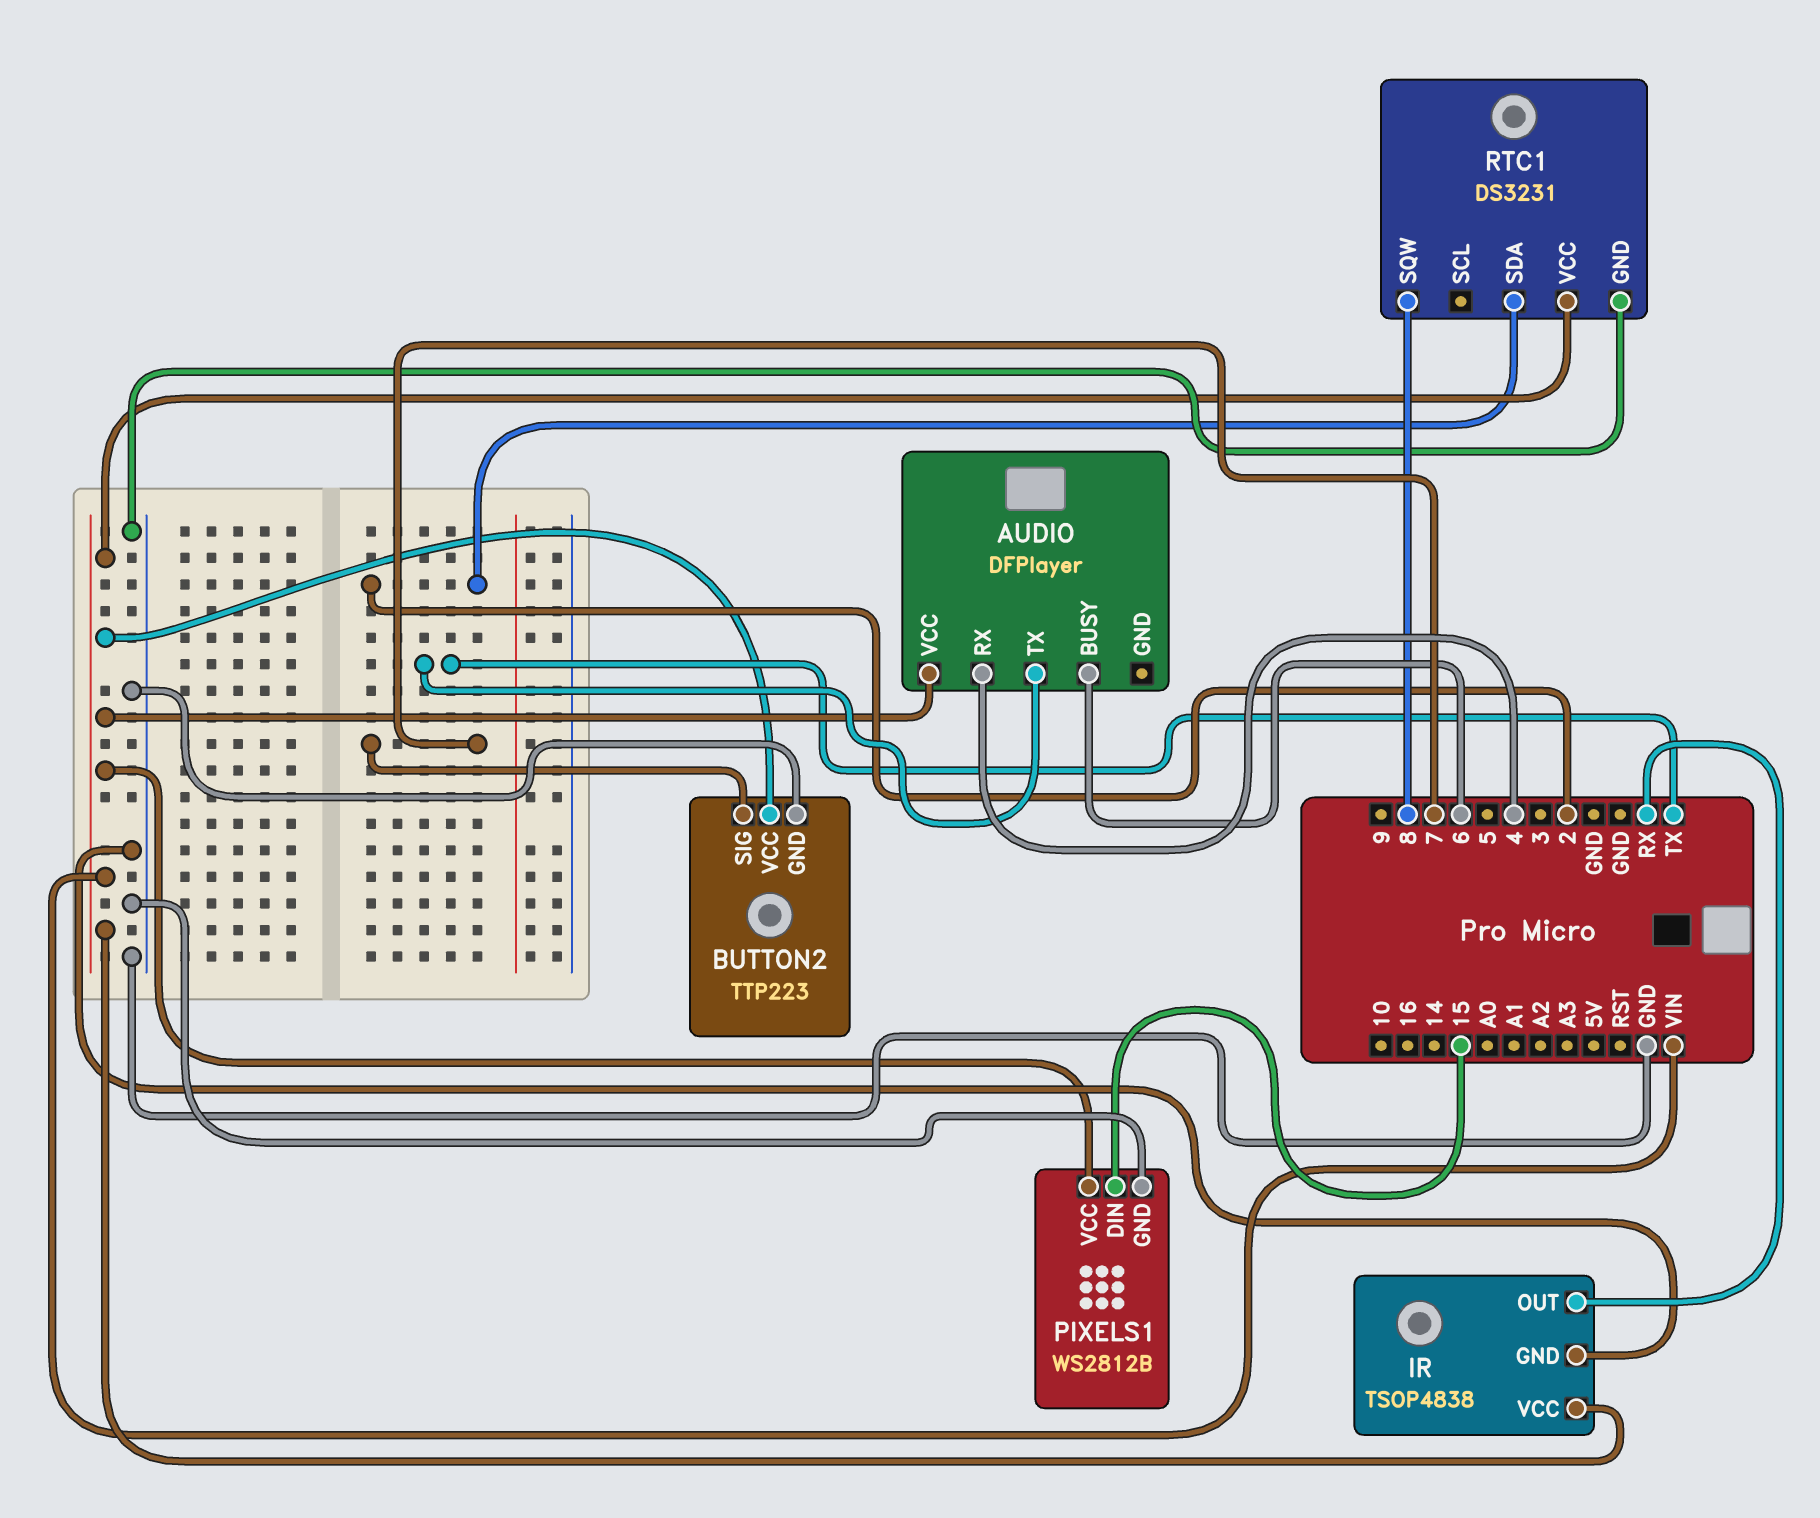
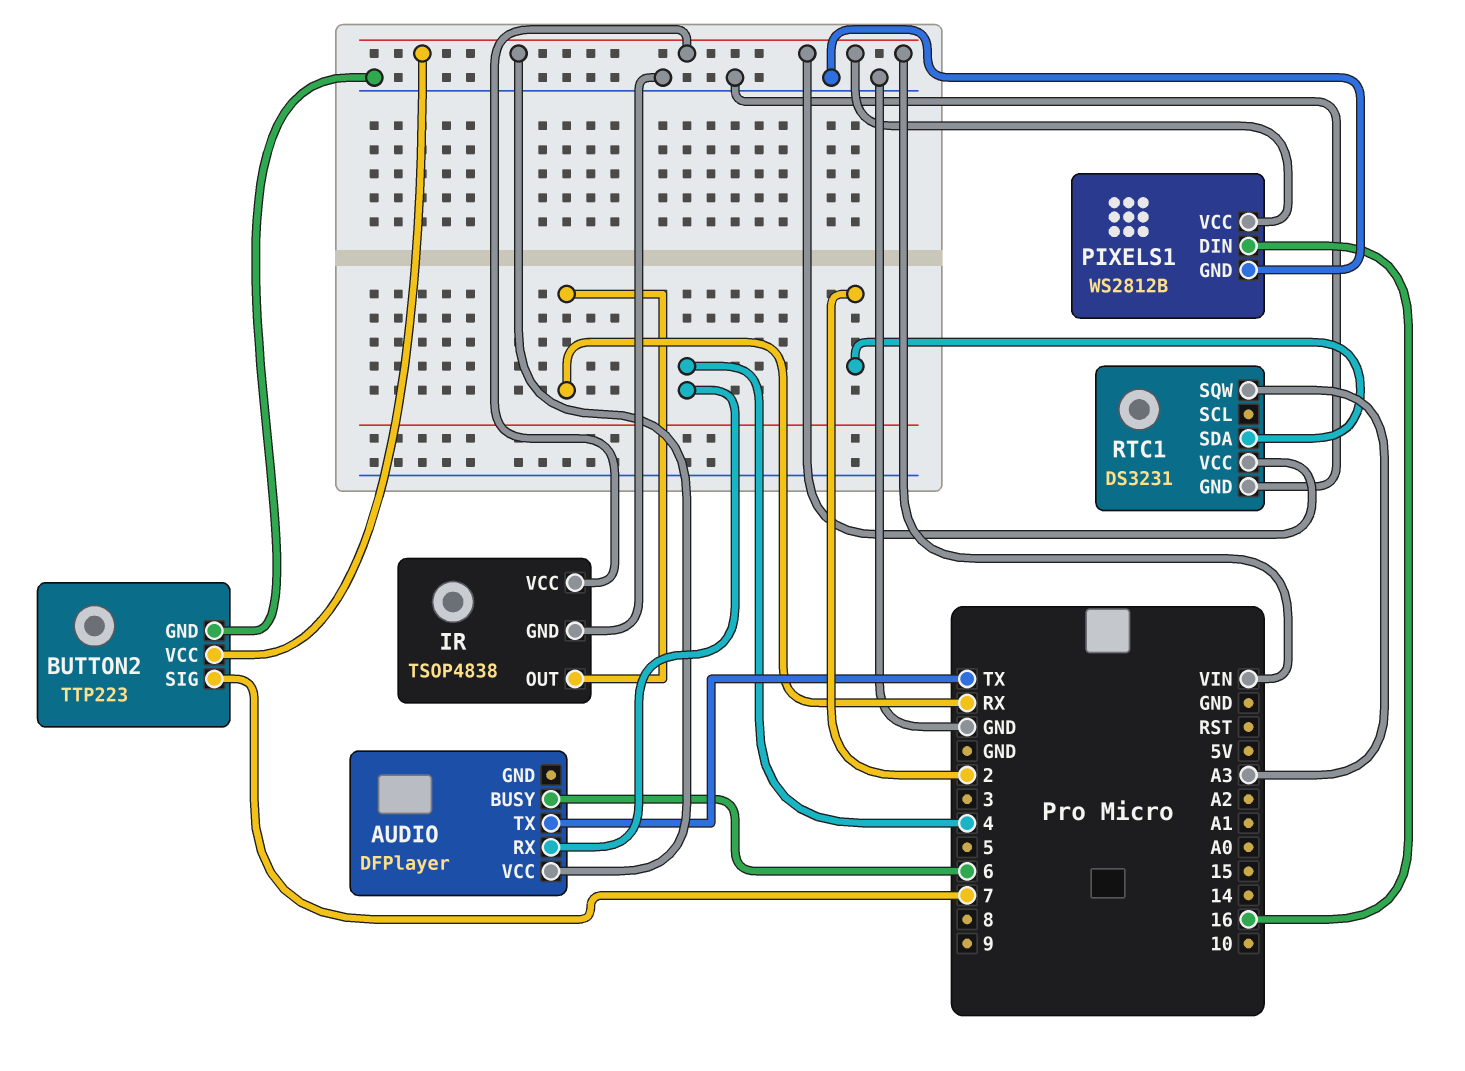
PIXELS1 pin DIN: 15 -> 16
RTC1 pin SQW: 8 -> A3

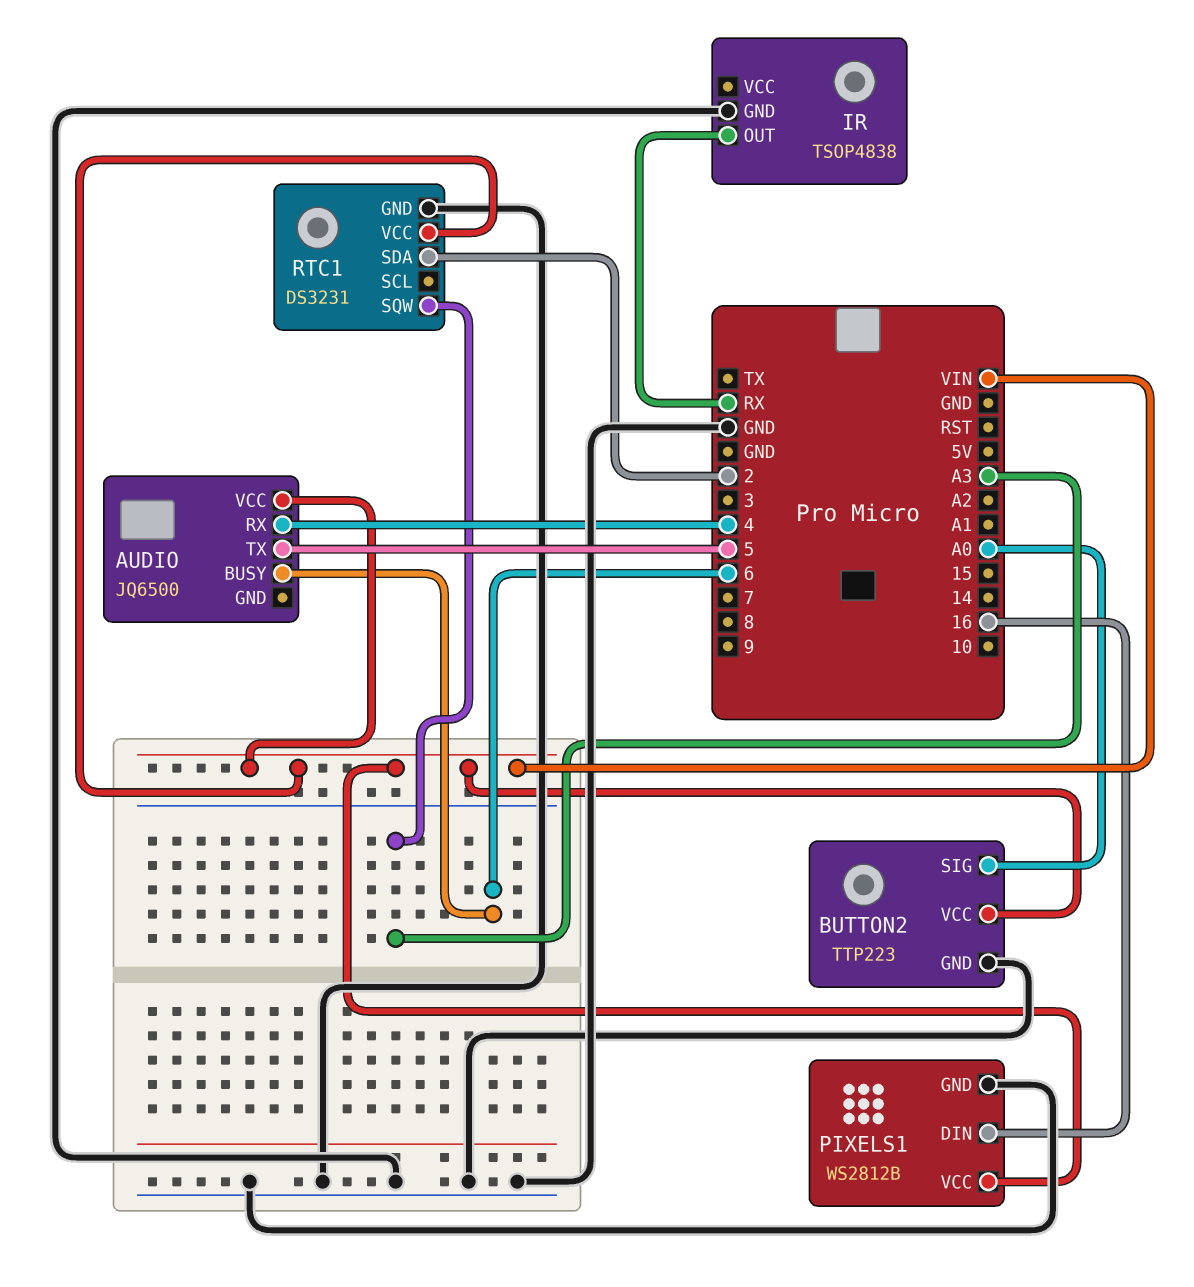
AUDIO: DFPlayer -> JQ6500
AUDIO pin TX: TX -> 5
BUTTON2 pin SIG: 7 -> A0
IR pin VCC: VIN -> none

